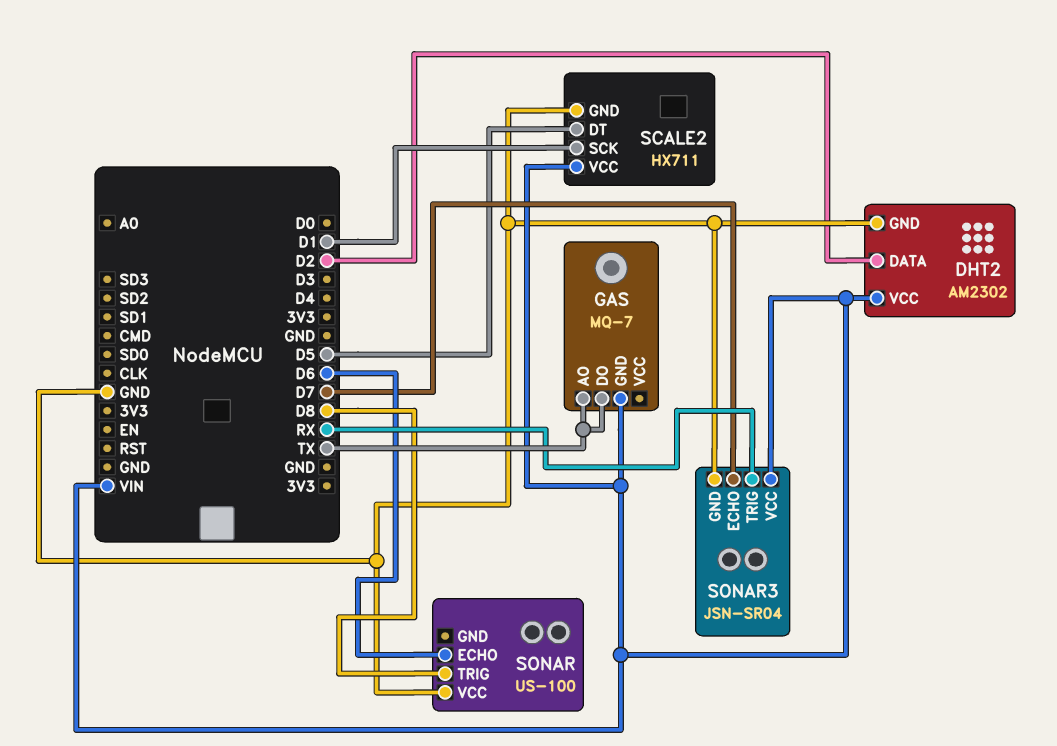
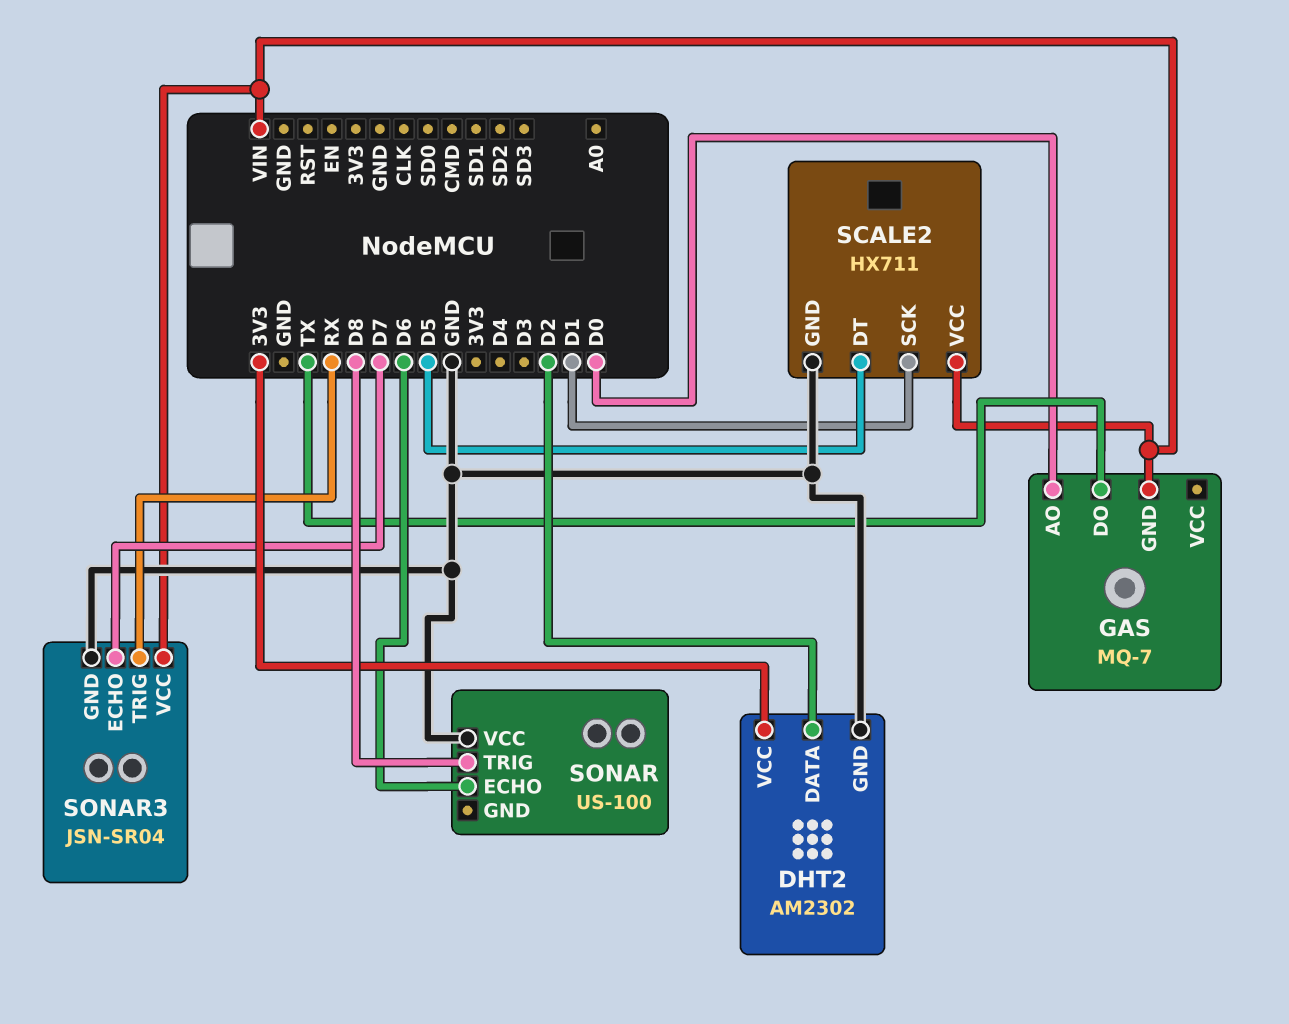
DHT2 pin VCC: VIN -> 3V3
GAS pin AO: TX -> D0

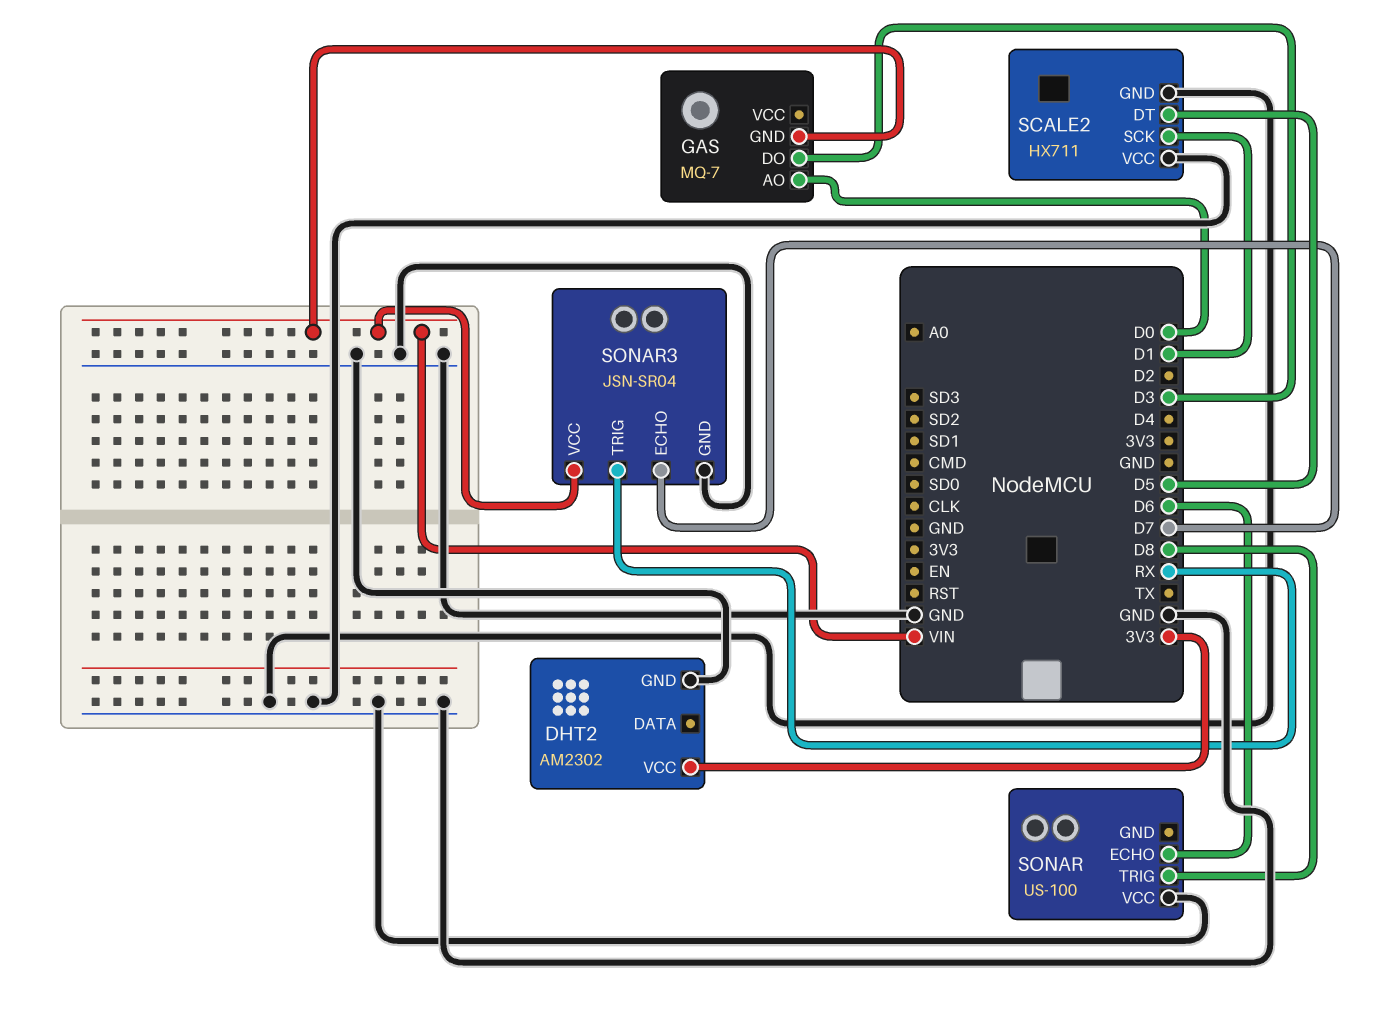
DHT2 pin DATA: D2 -> none
GAS pin DO: TX -> D3
SCALE2 pin VCC: VIN -> GND

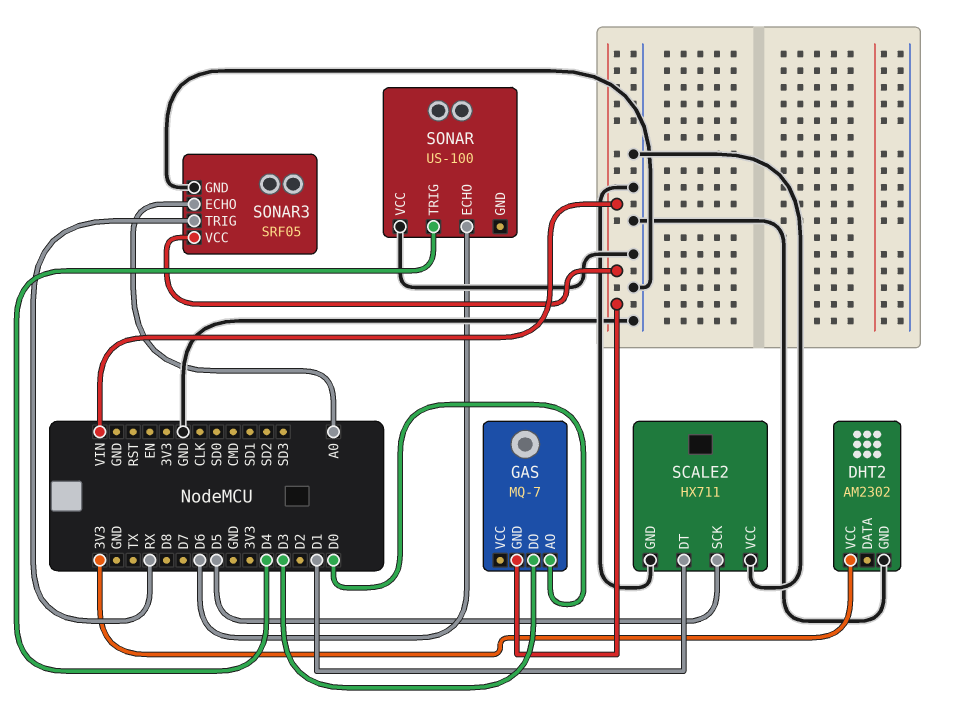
SCALE2 pin DT: D5 -> D1
SCALE2 pin SCK: D1 -> D5
SONAR pin TRIG: D8 -> D4
SONAR3: JSN-SR04 -> SRF05
SONAR3 pin ECHO: D7 -> A0

